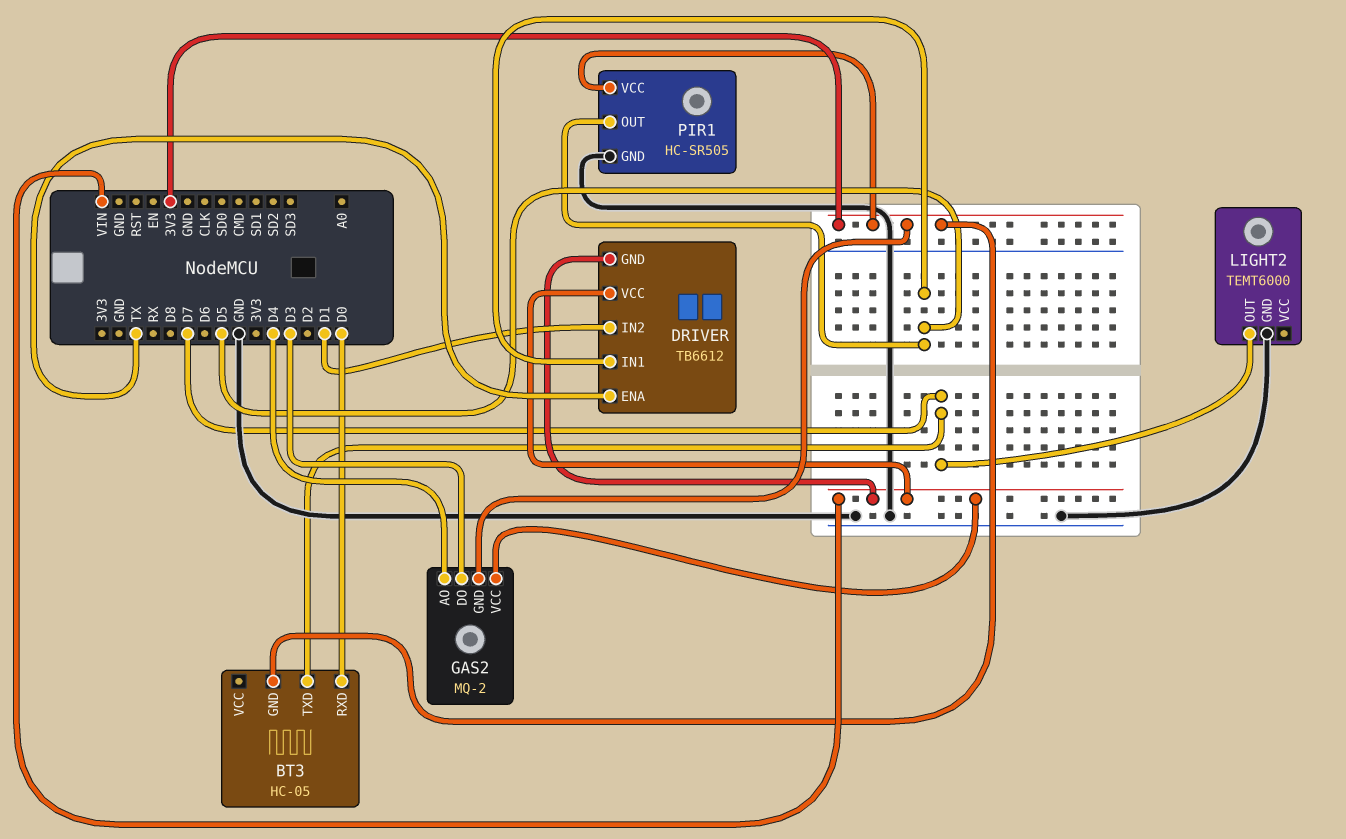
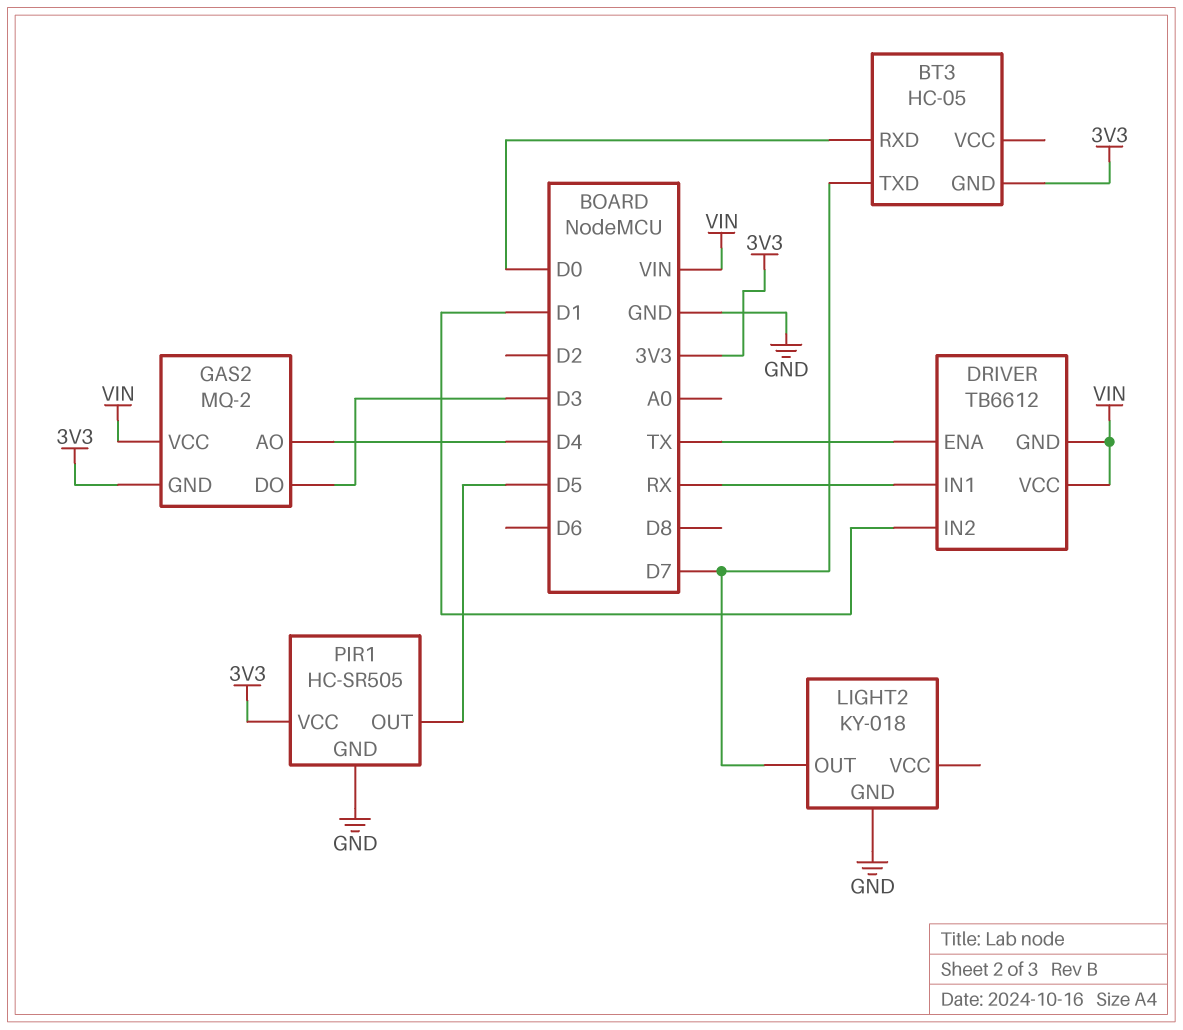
DRIVER pin IN1: D5 -> RX
LIGHT2: TEMT6000 -> KY-018

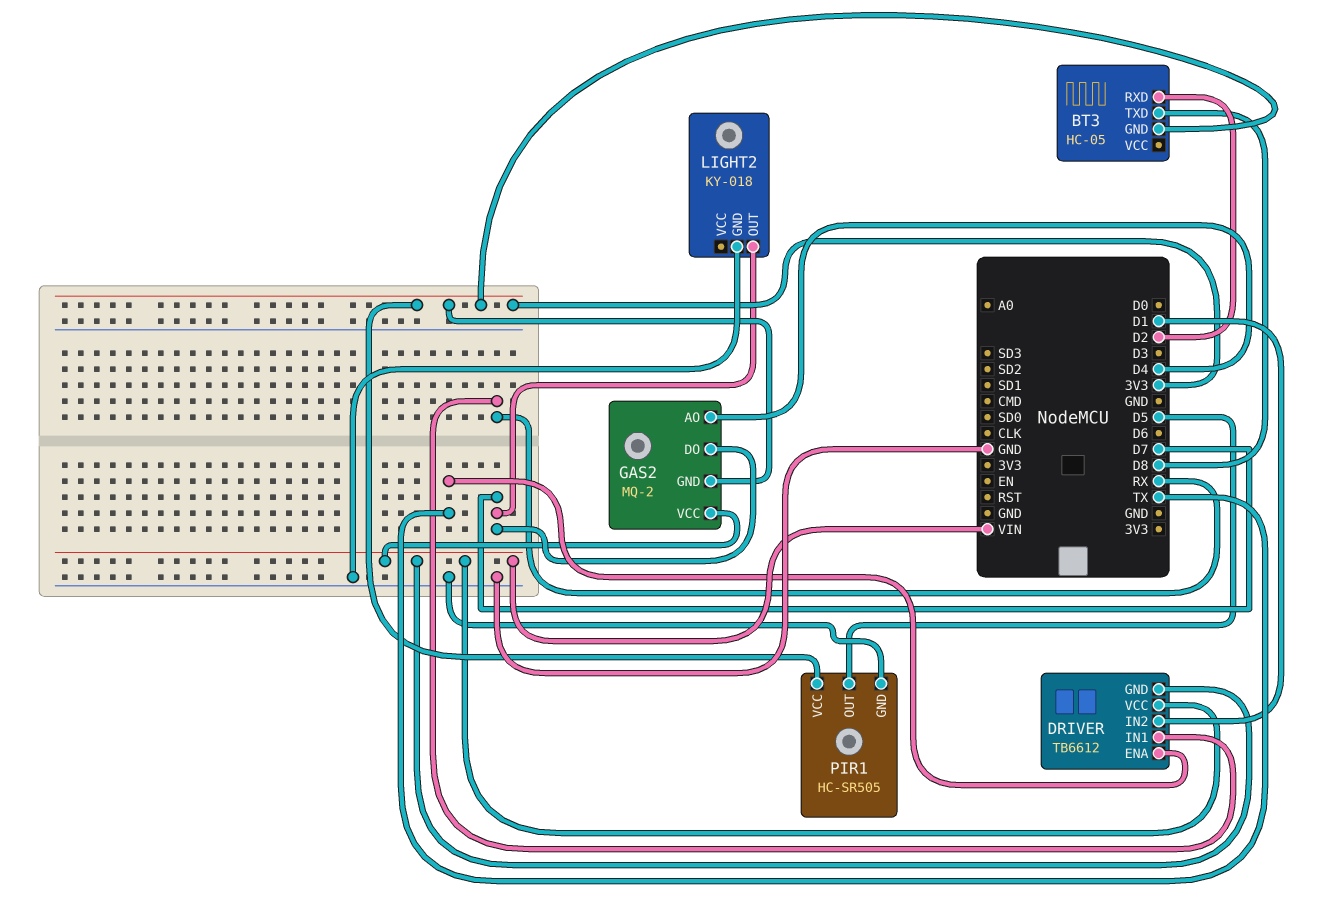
BT3 pin RXD: D0 -> D2
BT3 pin TXD: D7 -> D8
GAS2 pin DO: D3 -> D7

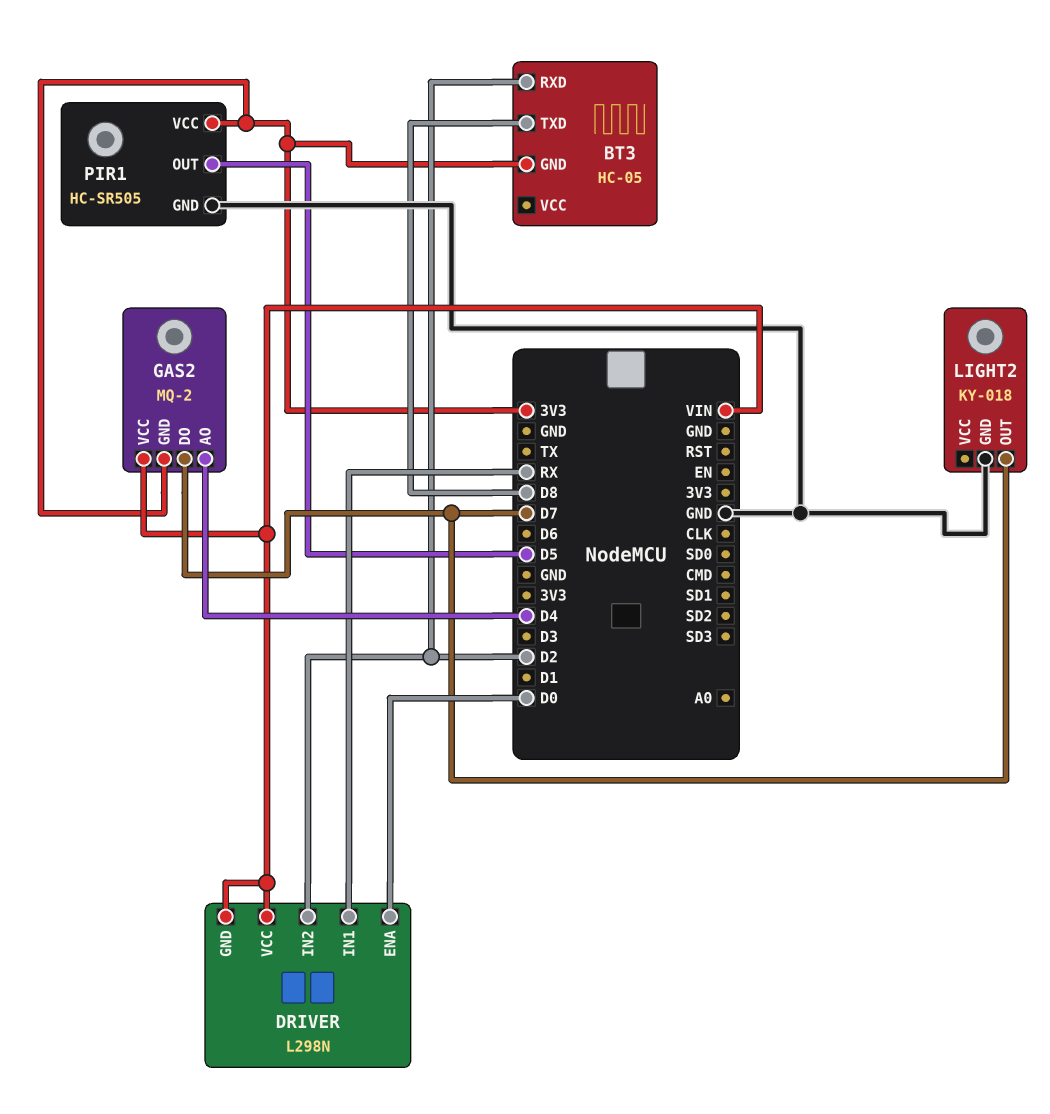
DRIVER: TB6612 -> L298N
DRIVER pin ENA: TX -> D0
DRIVER pin IN2: D1 -> D2

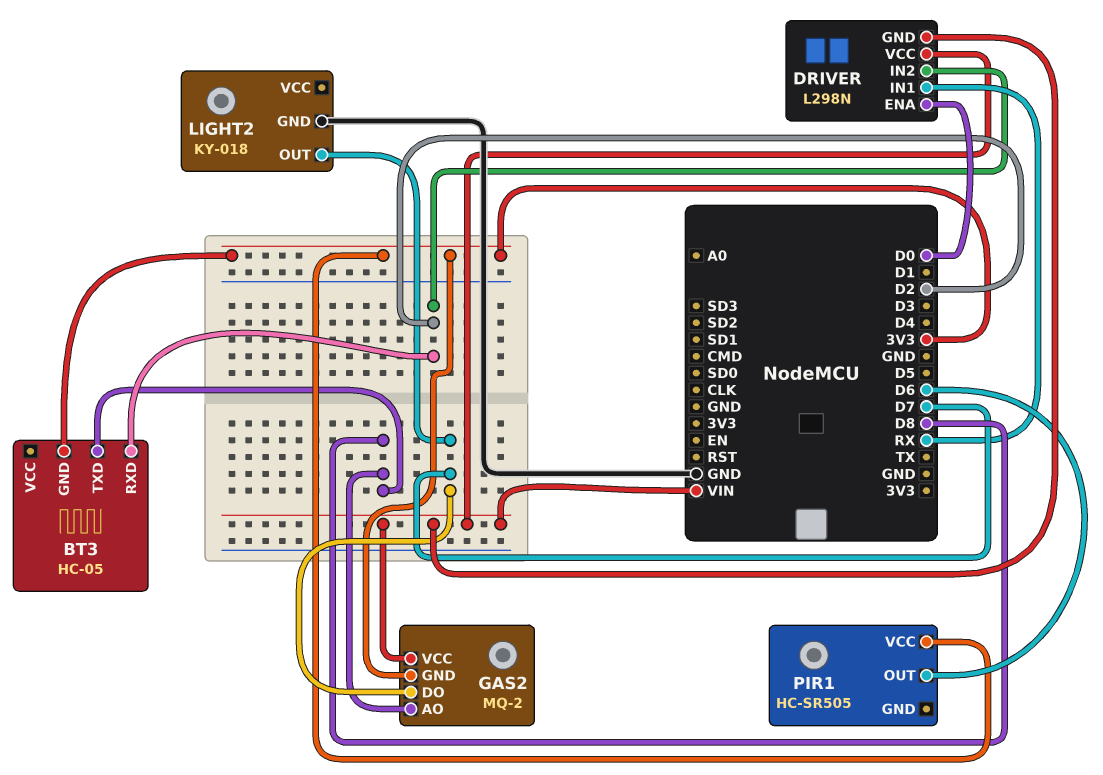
GAS2 pin AO: D4 -> D8
PIR1 pin GND: GND -> none
PIR1 pin OUT: D5 -> D6

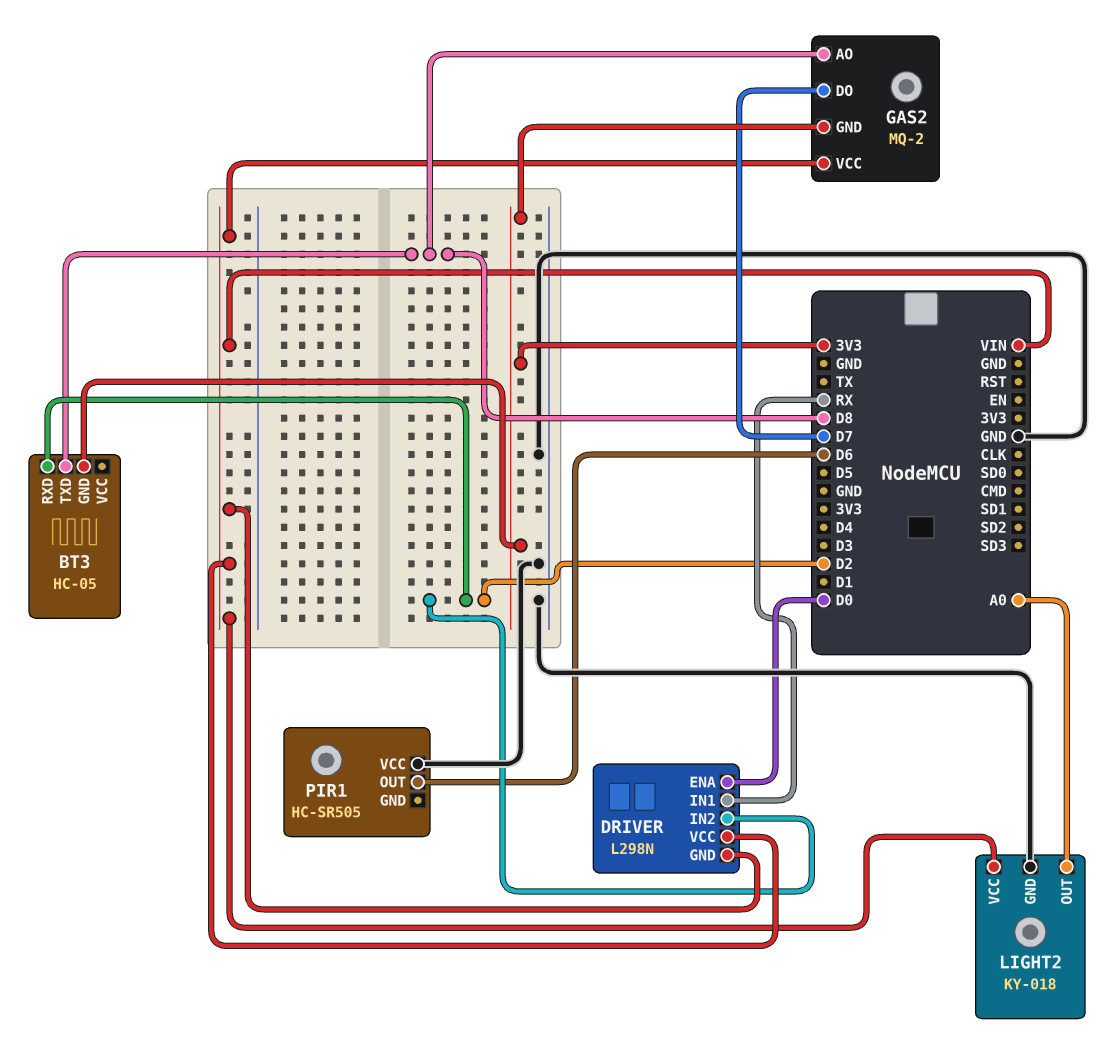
LIGHT2 pin OUT: D7 -> A0
LIGHT2 pin VCC: none -> VIN
PIR1 pin VCC: 3V3 -> GND

